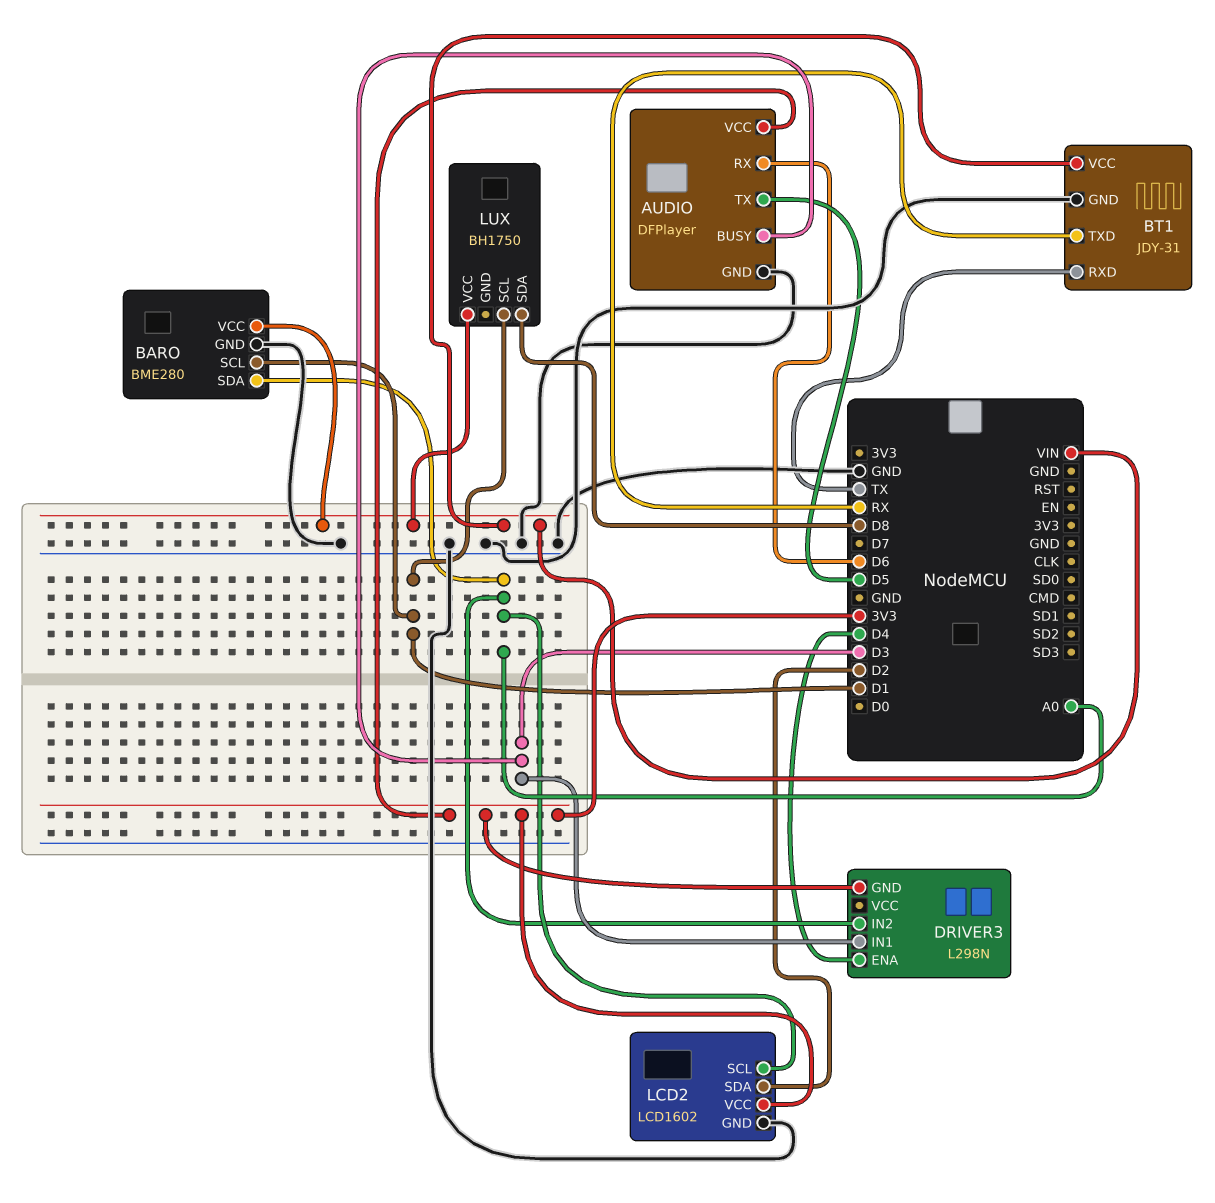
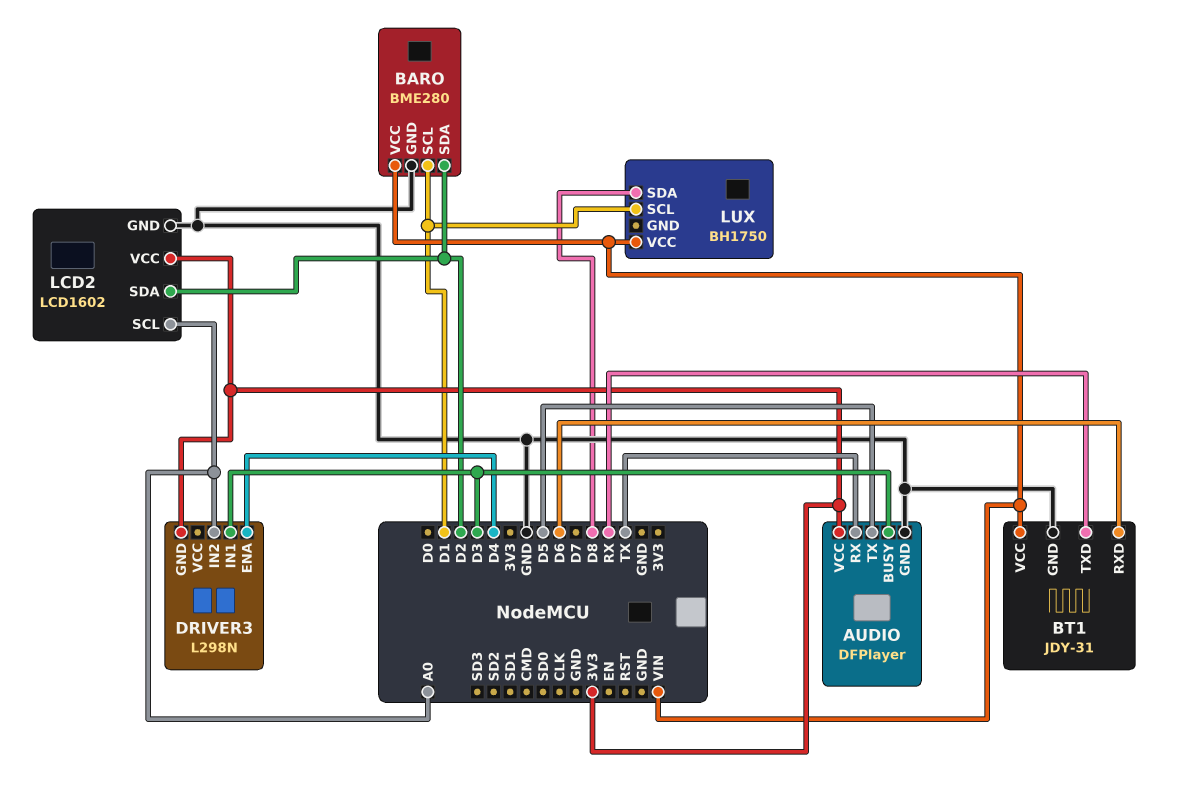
AUDIO pin RX: D6 -> TX
BARO pin SDA: A0 -> D2
BT1 pin RXD: TX -> D6

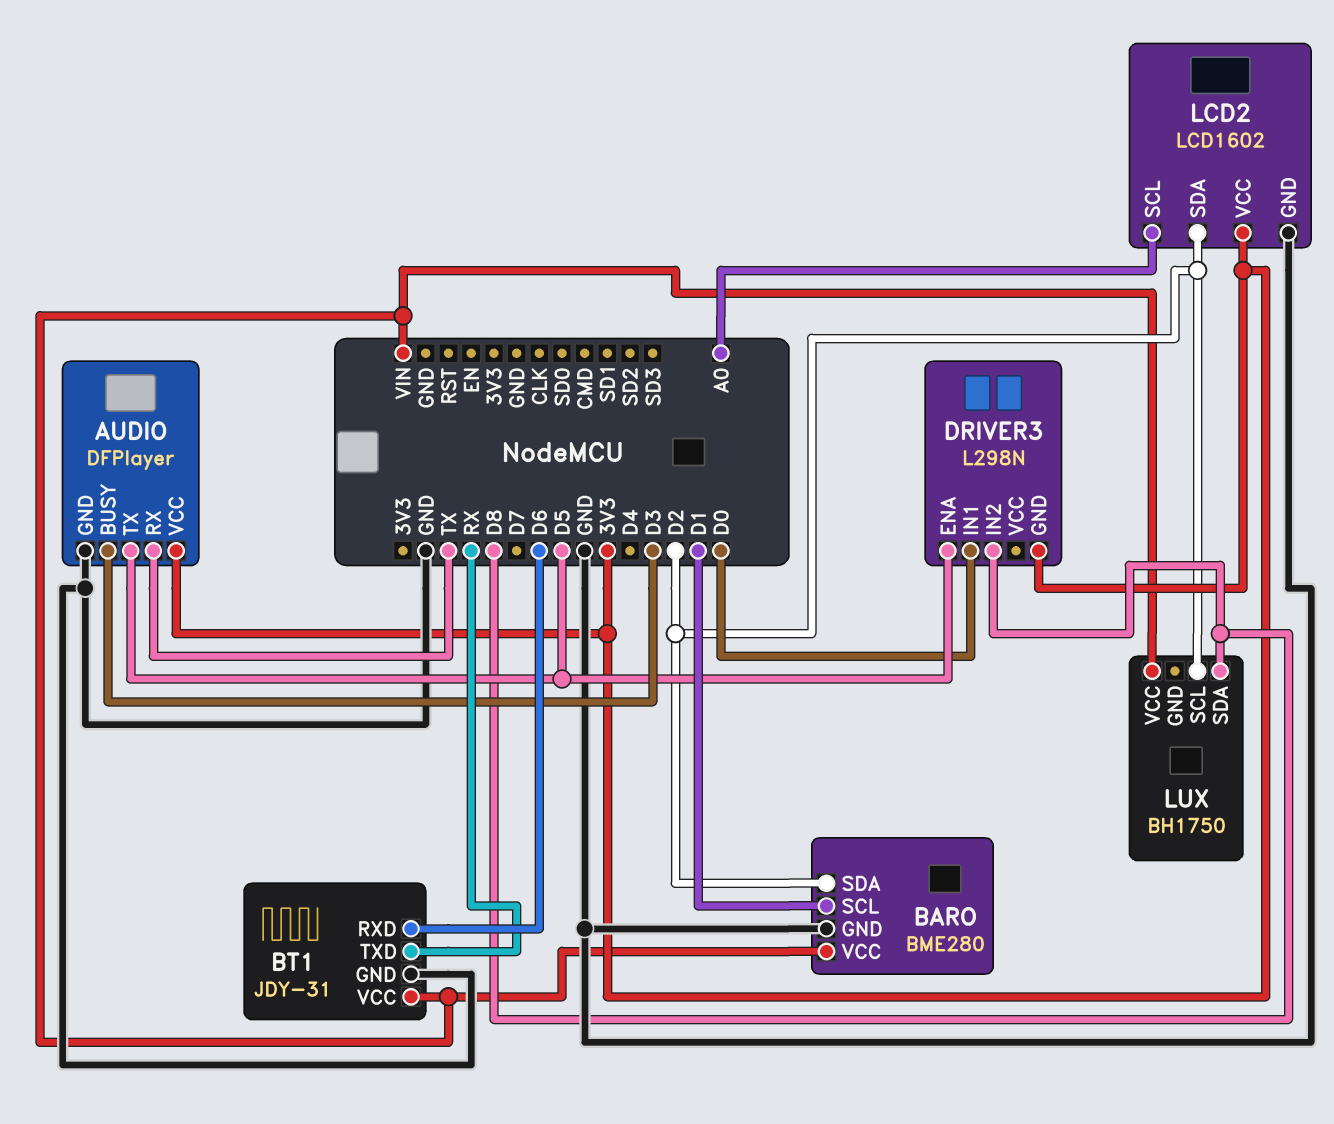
DRIVER3 pin ENA: D4 -> D5
DRIVER3 pin IN1: D3 -> D0
DRIVER3 pin IN2: A0 -> D8
LUX pin SCL: D1 -> D2

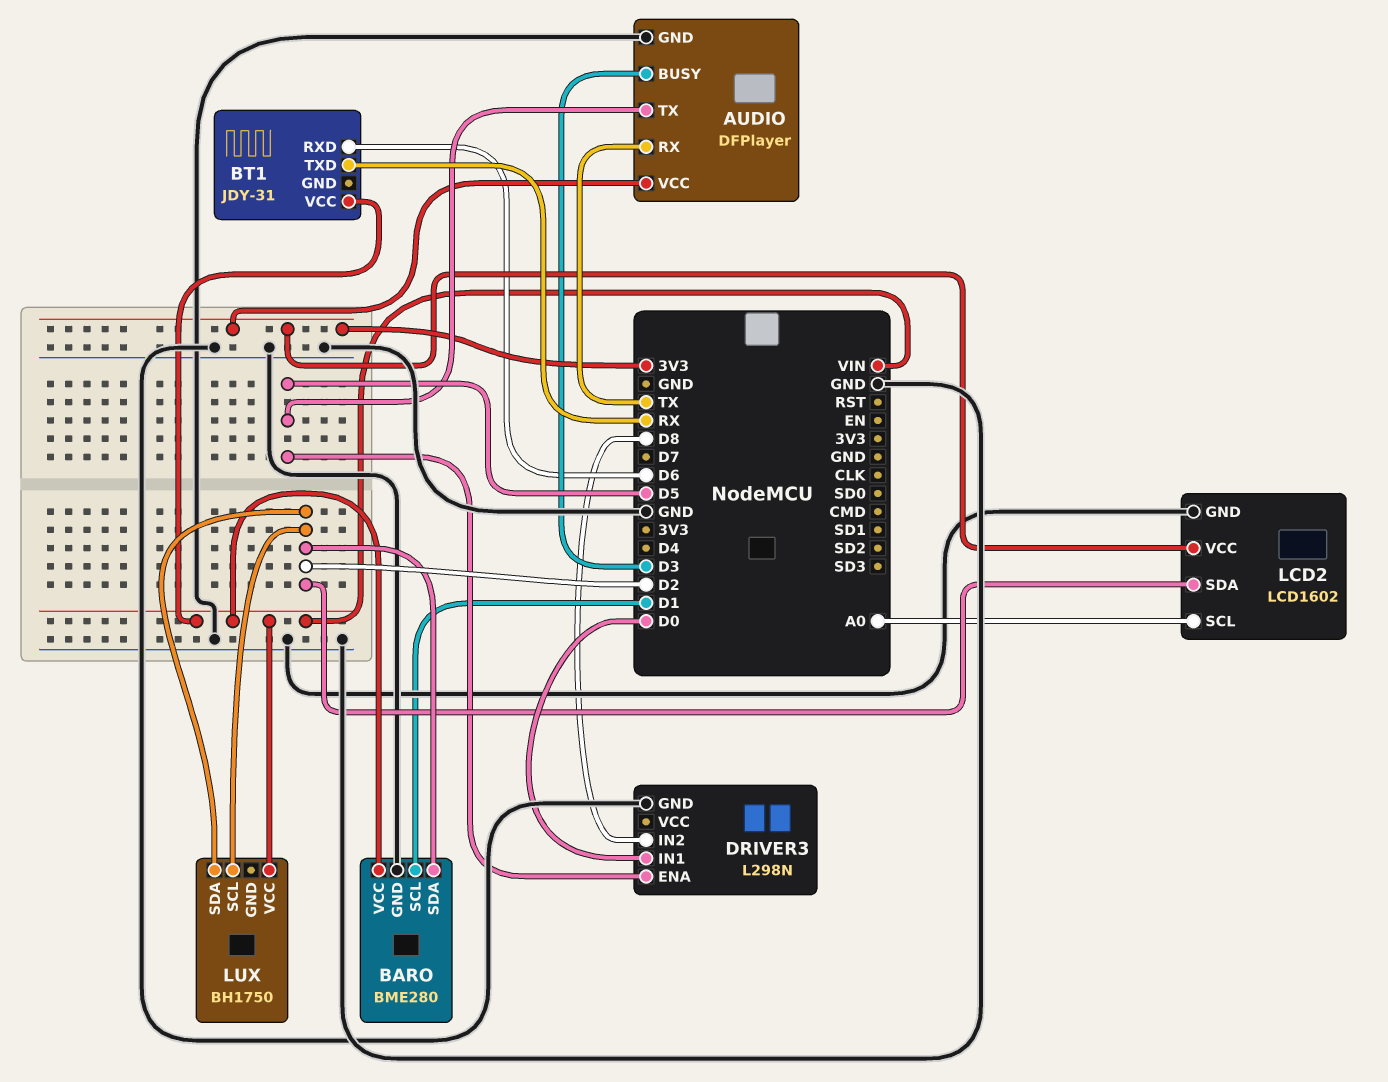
BT1 pin GND: GND -> none
DRIVER3 pin GND: 3V3 -> GND
LUX pin SDA: D8 -> D2

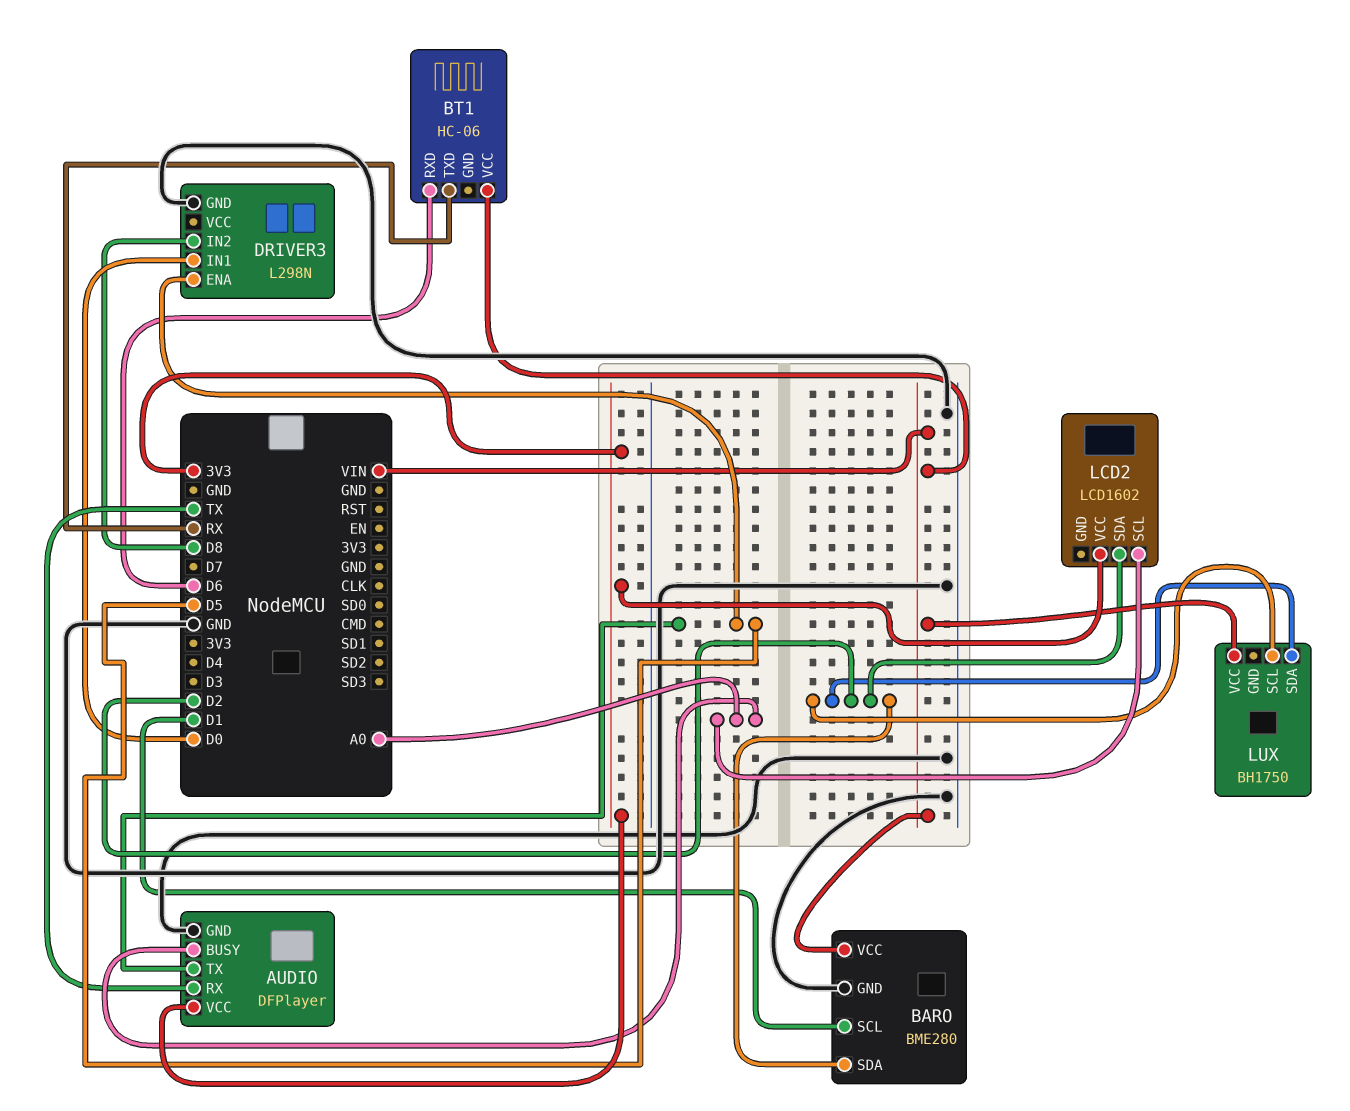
AUDIO pin BUSY: D3 -> A0
BT1: JDY-31 -> HC-06
LCD2 pin GND: GND -> none

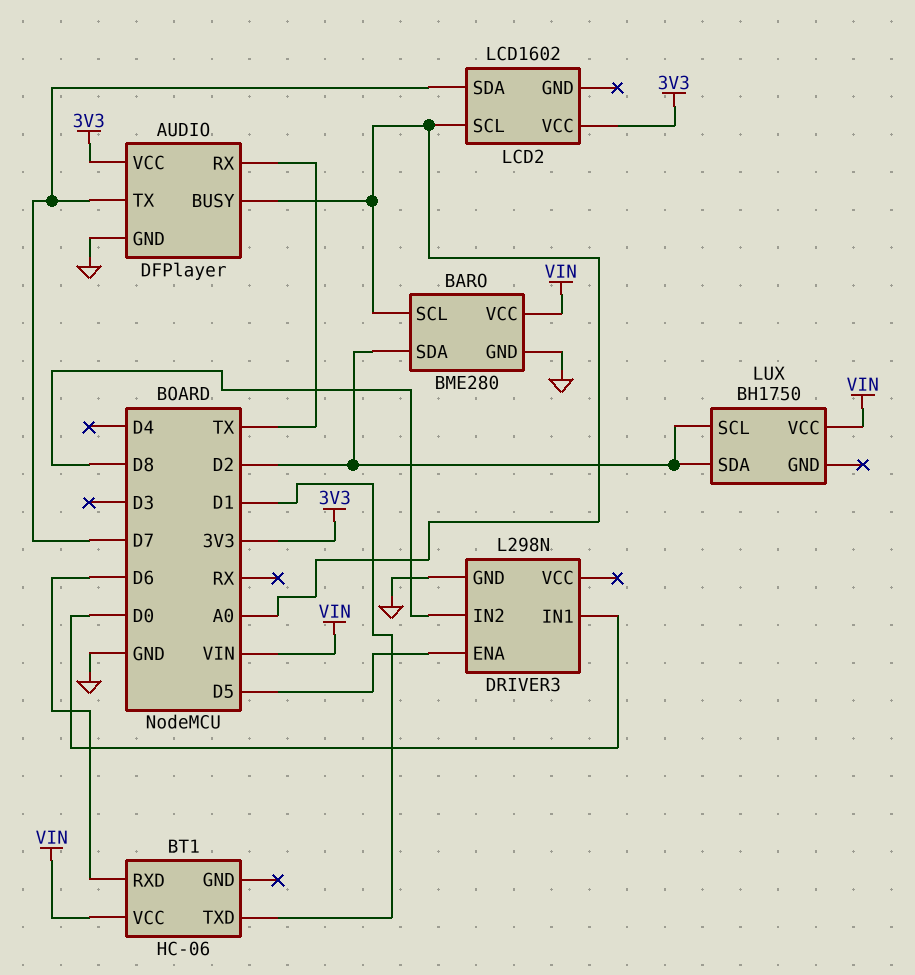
AUDIO pin TX: D5 -> D7
BARO pin SCL: D1 -> A0
BT1 pin TXD: RX -> D1
LCD2 pin SDA: D2 -> D7

